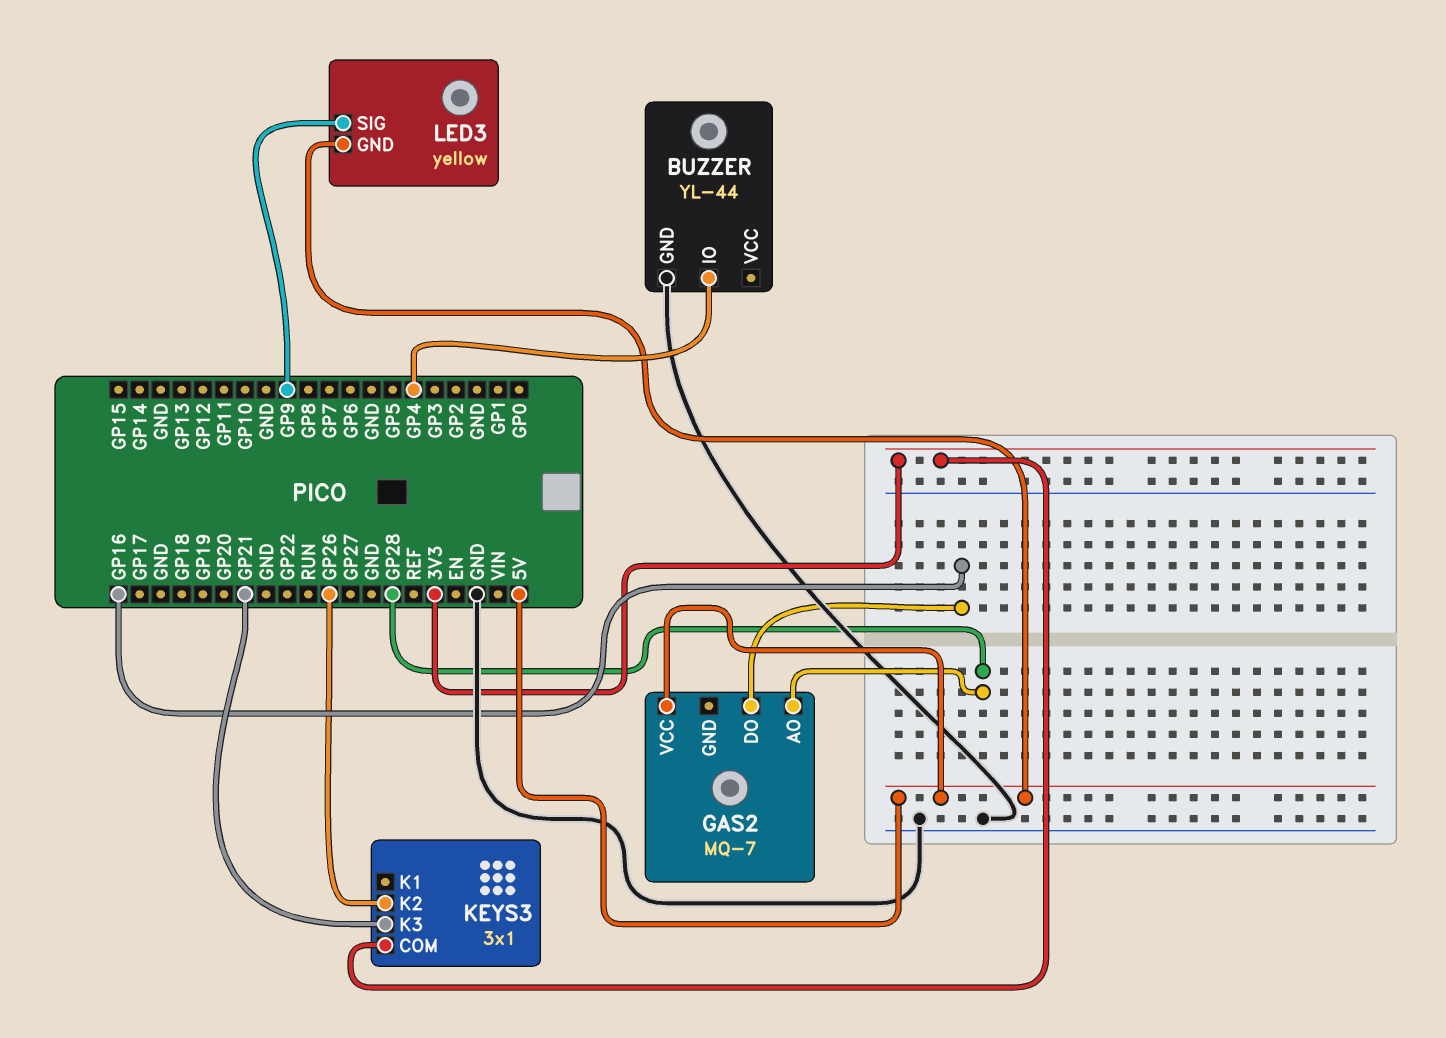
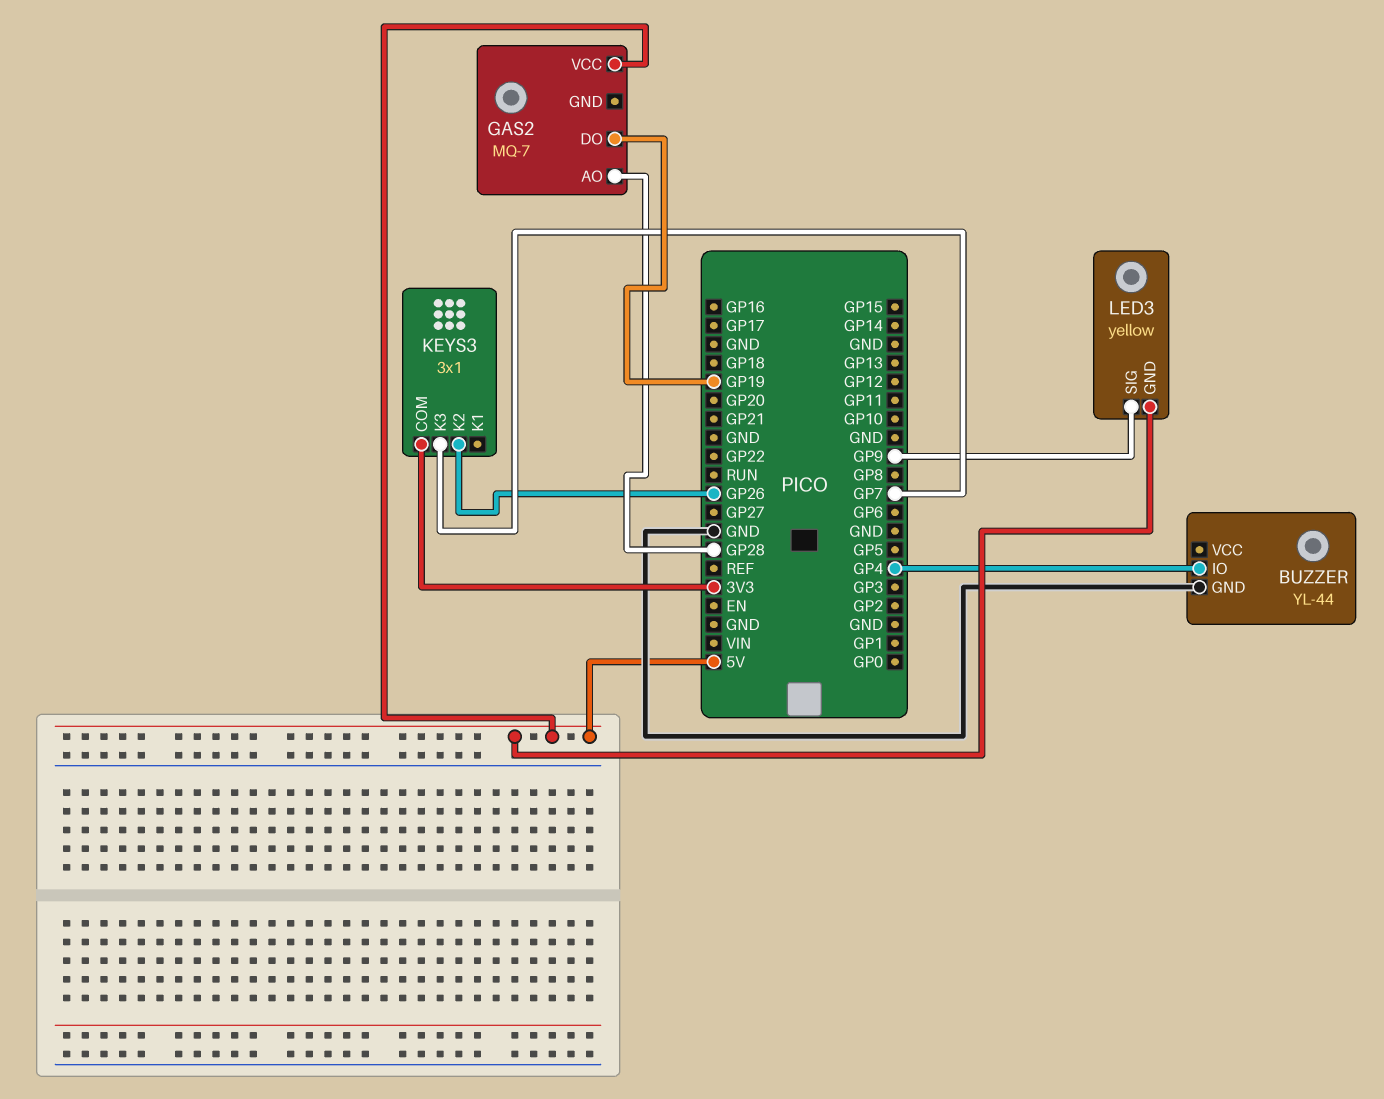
GAS2 pin DO: GP16 -> GP19
KEYS3 pin K3: GP21 -> GP7

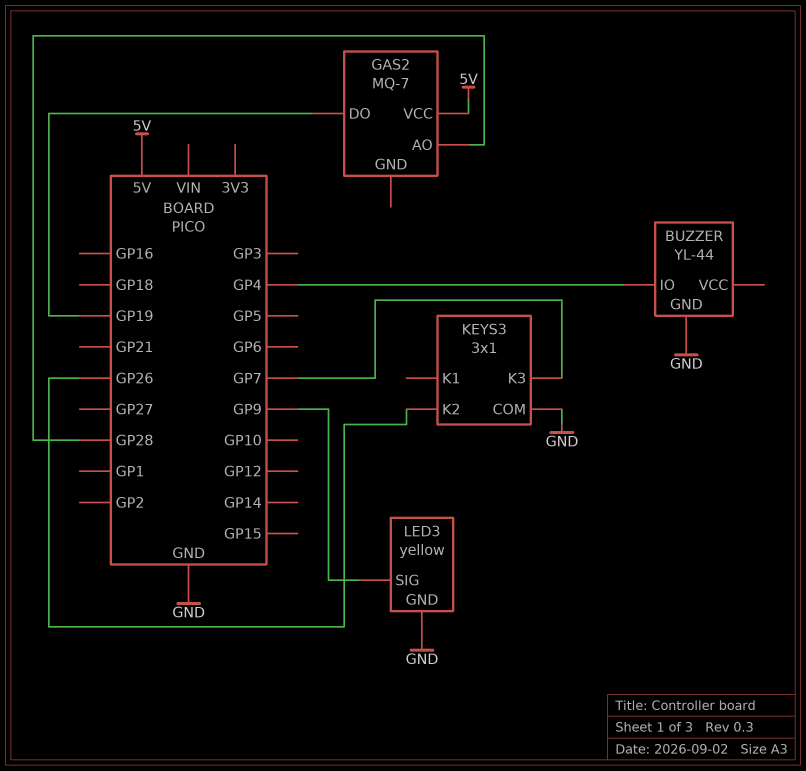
KEYS3 pin COM: 3V3 -> GND
LED3 pin GND: 5V -> GND

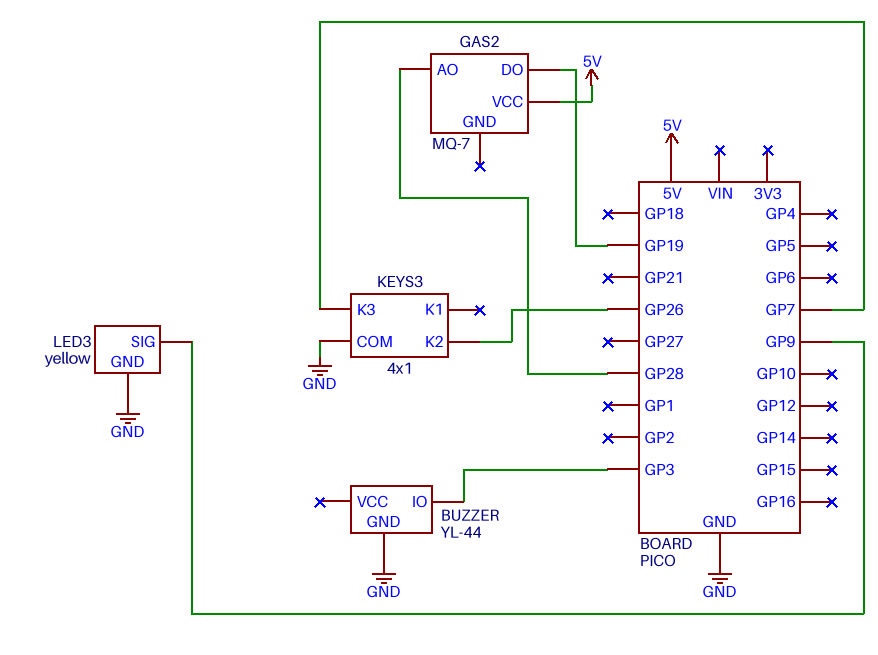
BUZZER pin IO: GP4 -> GP3
KEYS3: 3x1 -> 4x1

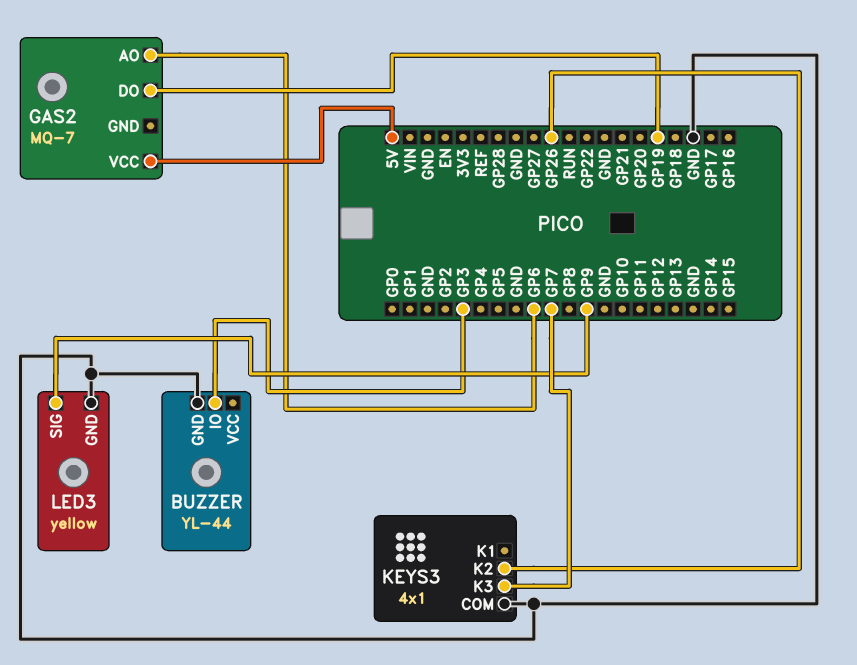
GAS2 pin AO: GP28 -> GP6

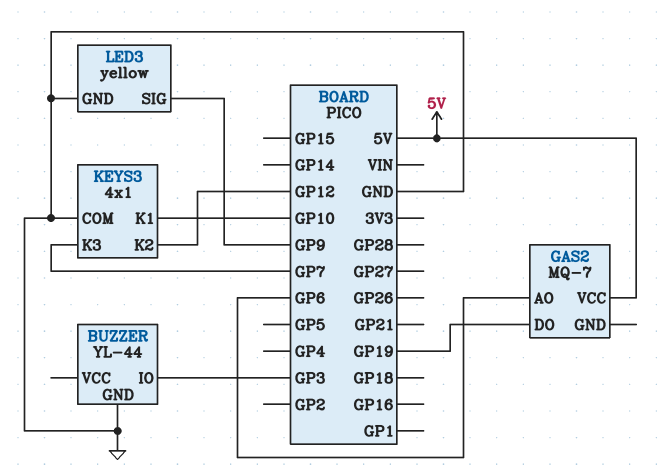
KEYS3 pin K1: none -> GP10
KEYS3 pin K2: GP26 -> GP12

